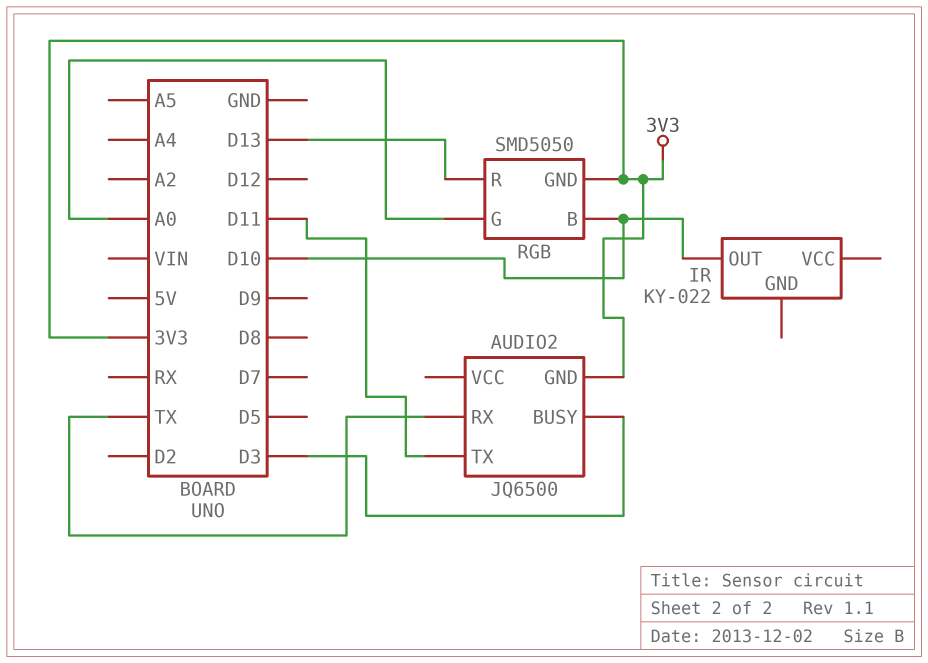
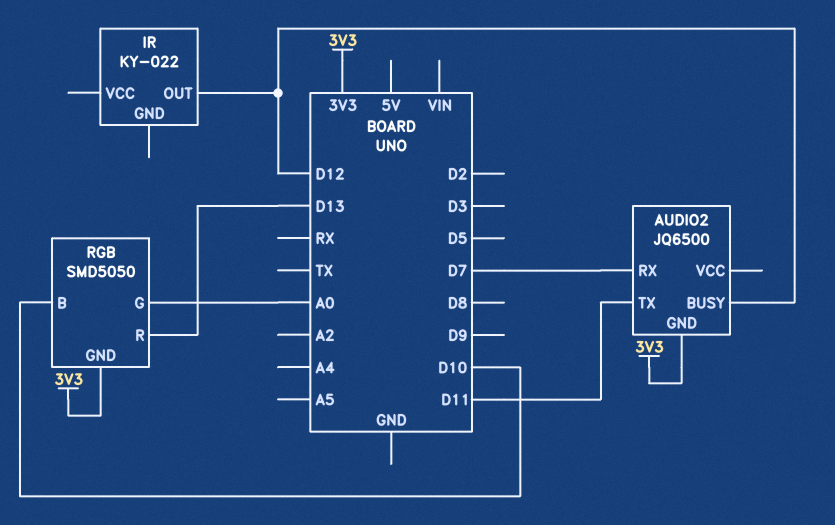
AUDIO2 pin BUSY: D3 -> D12
AUDIO2 pin RX: TX -> D7
IR pin OUT: D10 -> D12

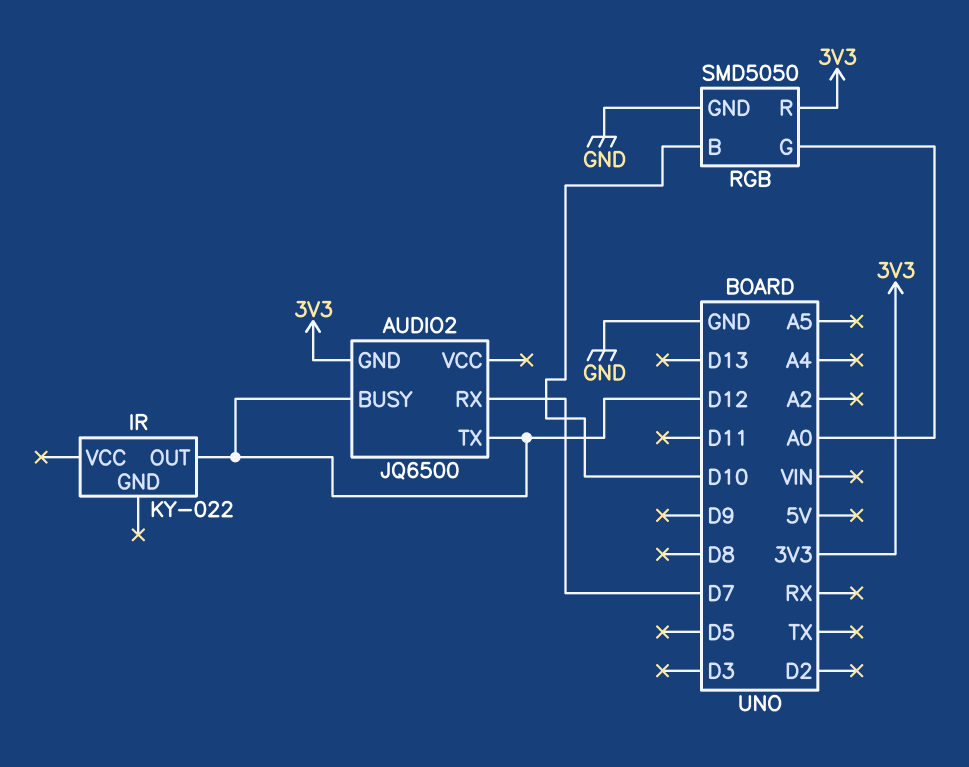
AUDIO2 pin TX: D11 -> D12
RGB pin GND: 3V3 -> GND
RGB pin R: D13 -> 3V3

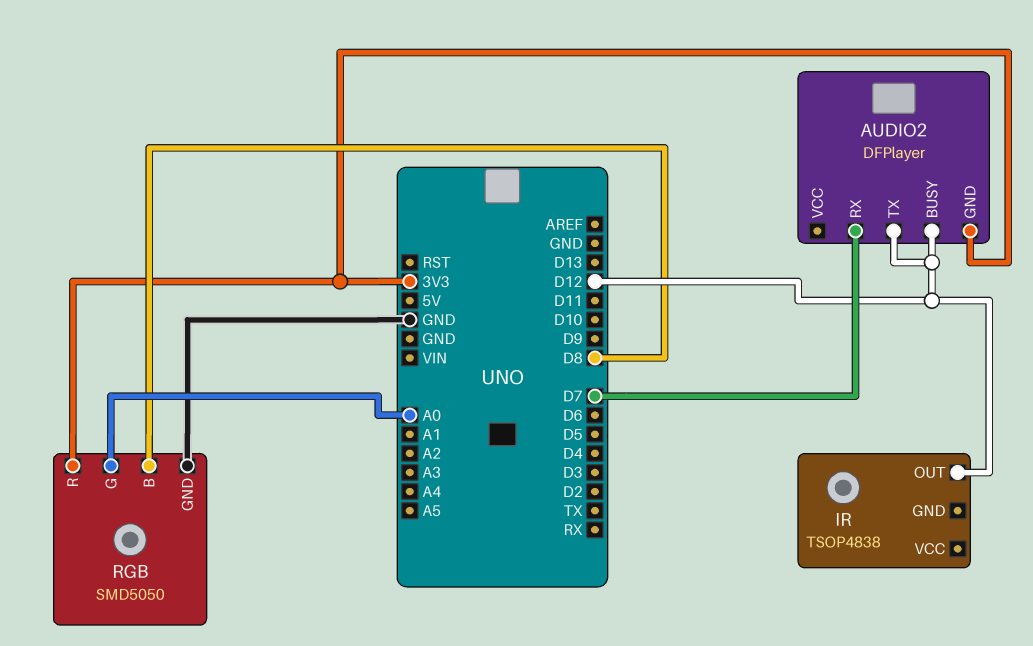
AUDIO2: JQ6500 -> DFPlayer
IR: KY-022 -> TSOP4838
RGB pin B: D10 -> D8

